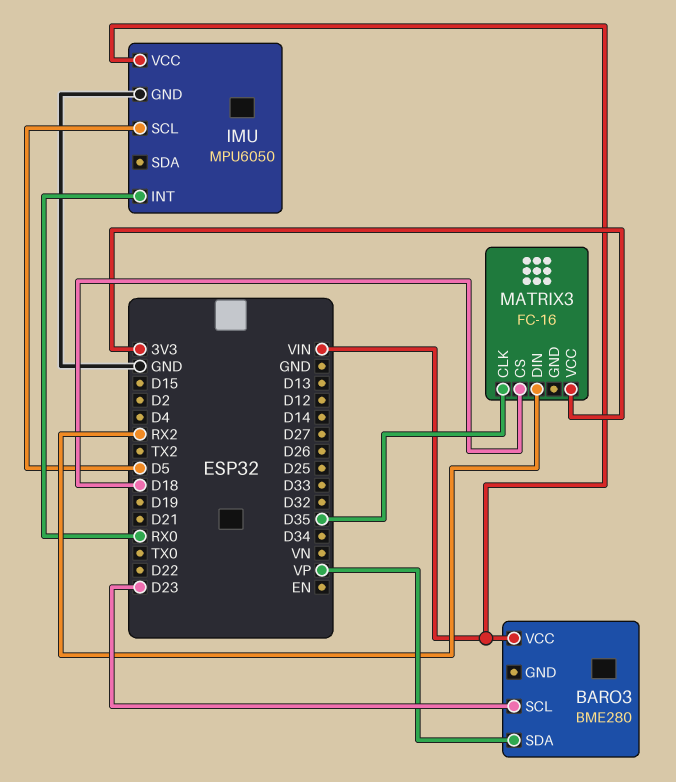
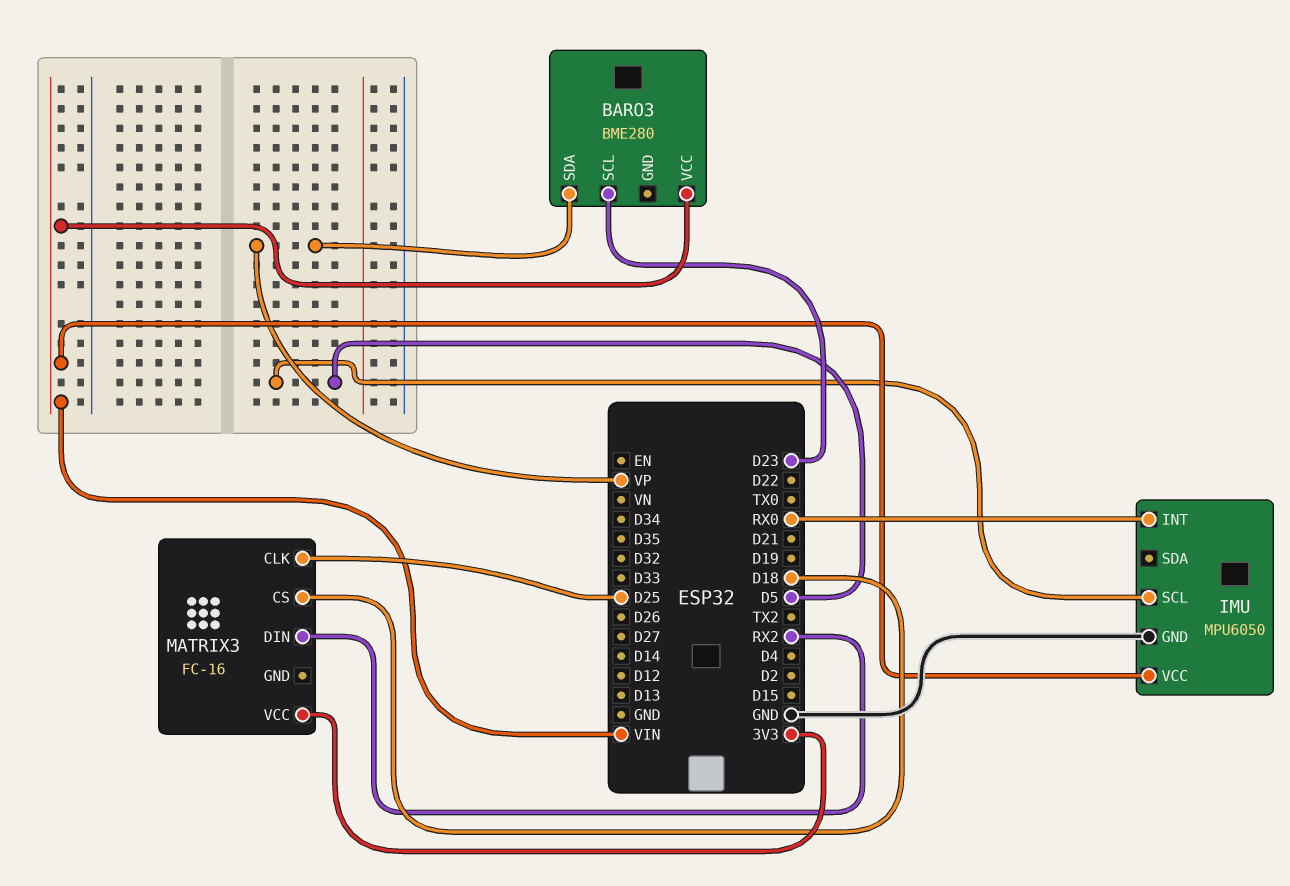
MATRIX3 pin CLK: D35 -> D25

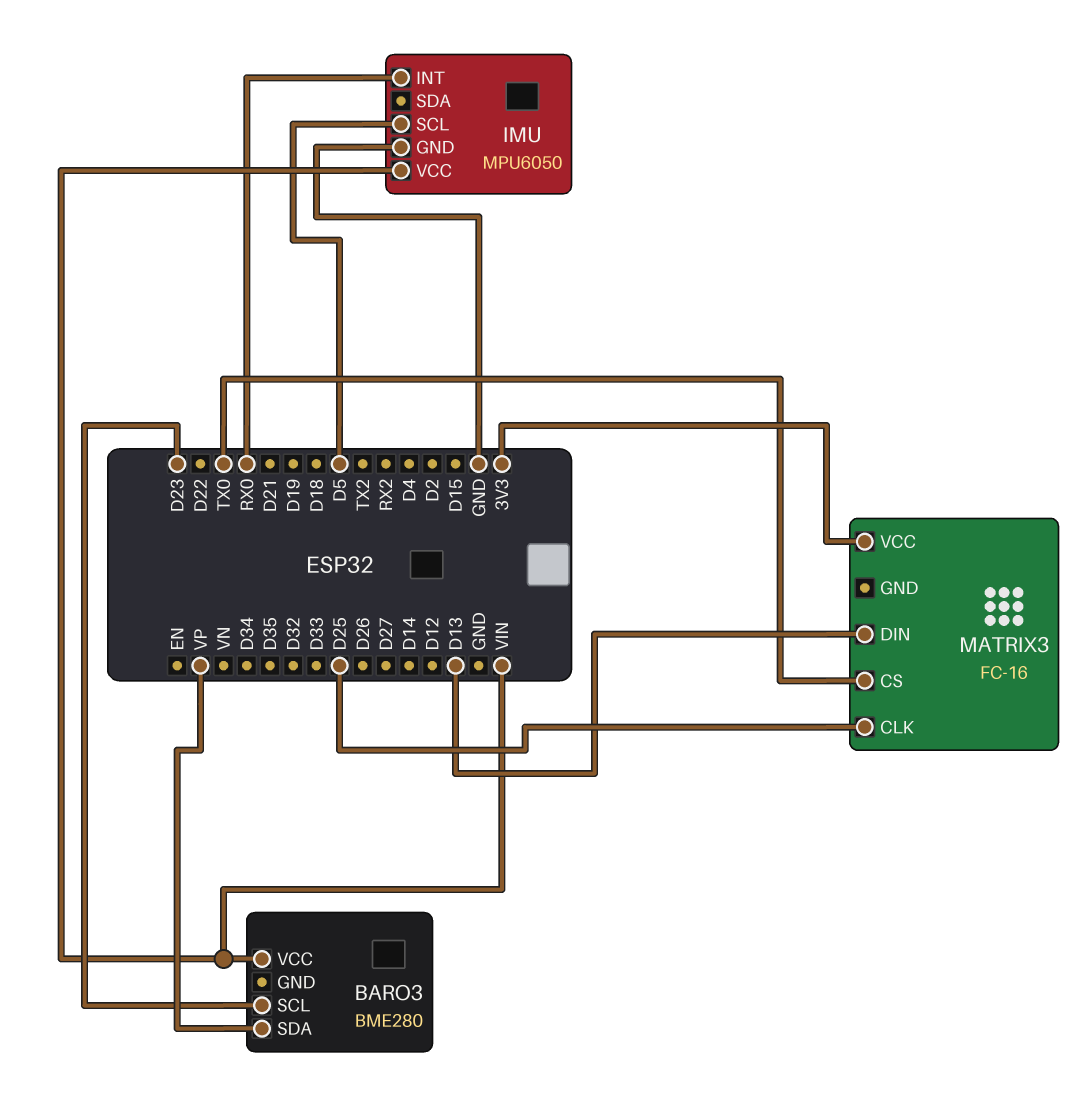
MATRIX3 pin CS: D18 -> TX0
MATRIX3 pin DIN: RX2 -> D13

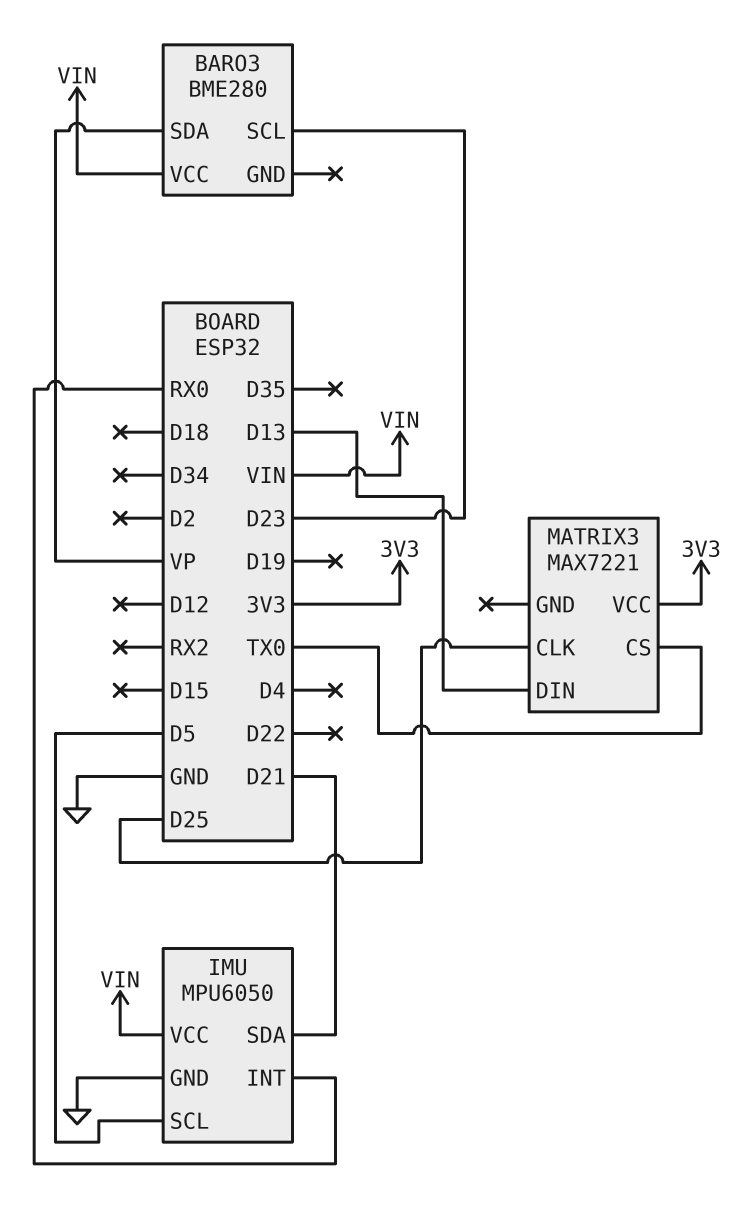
IMU pin SDA: none -> D21
MATRIX3: FC-16 -> MAX7221

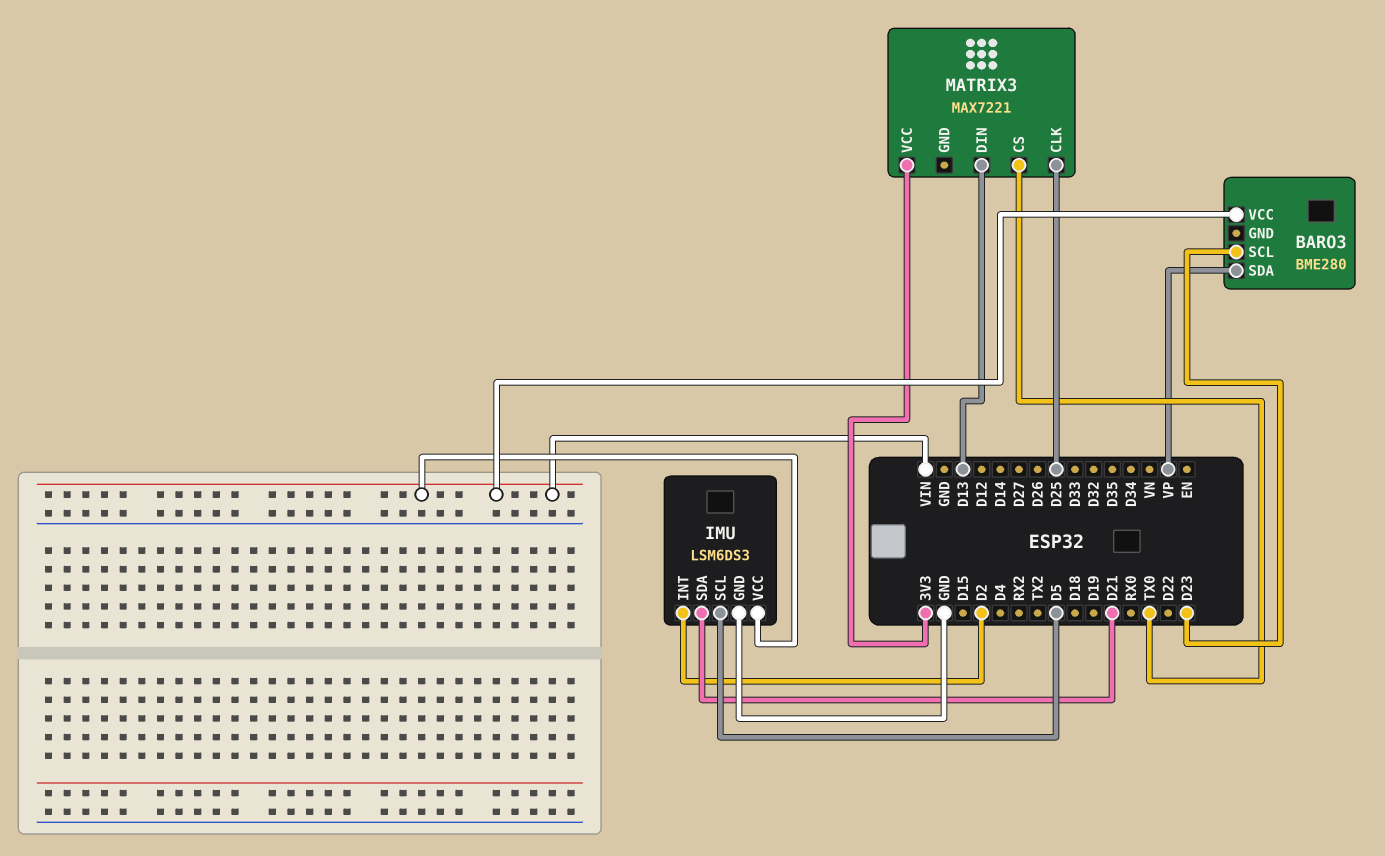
IMU: MPU6050 -> LSM6DS3
IMU pin INT: RX0 -> D2

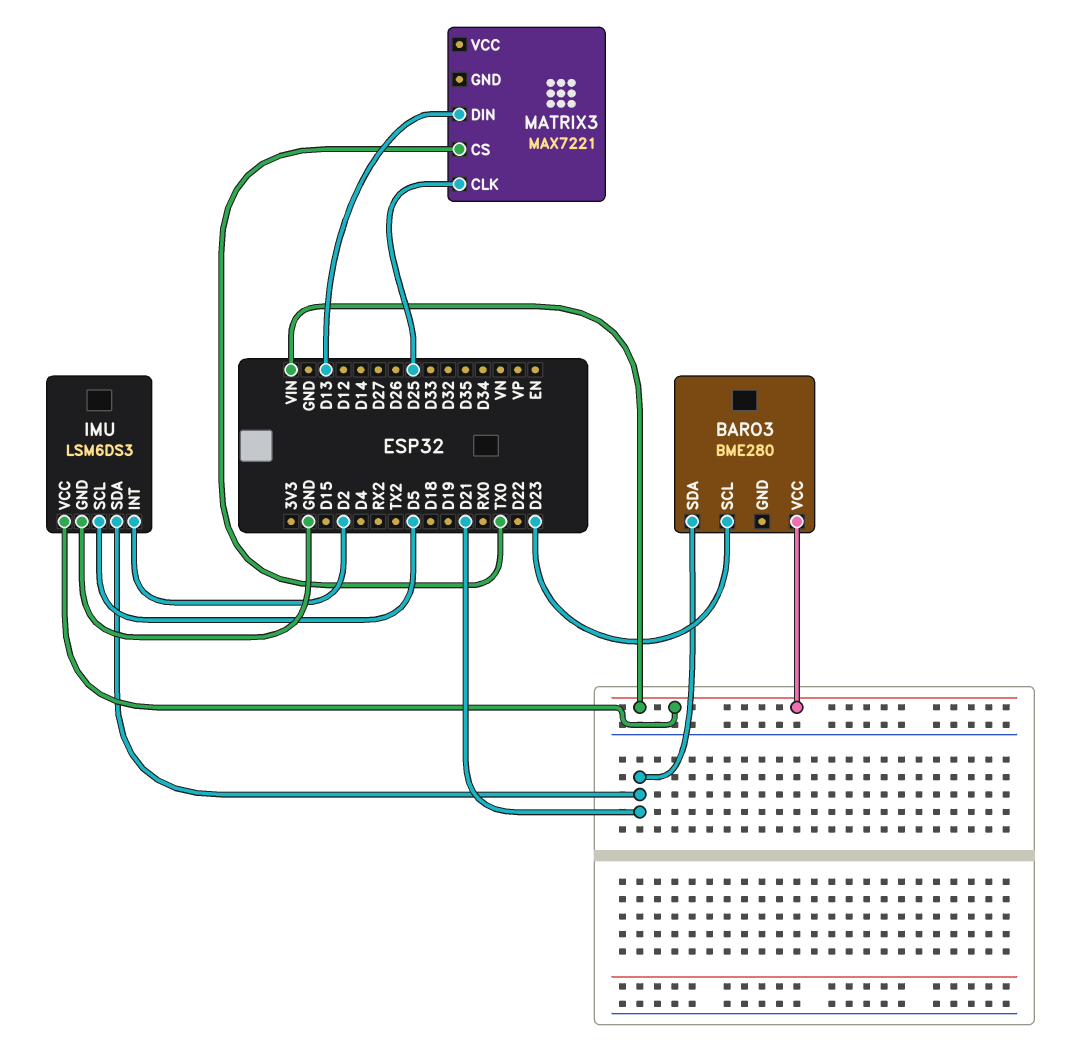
BARO3 pin SDA: VP -> D21
MATRIX3 pin VCC: 3V3 -> none

